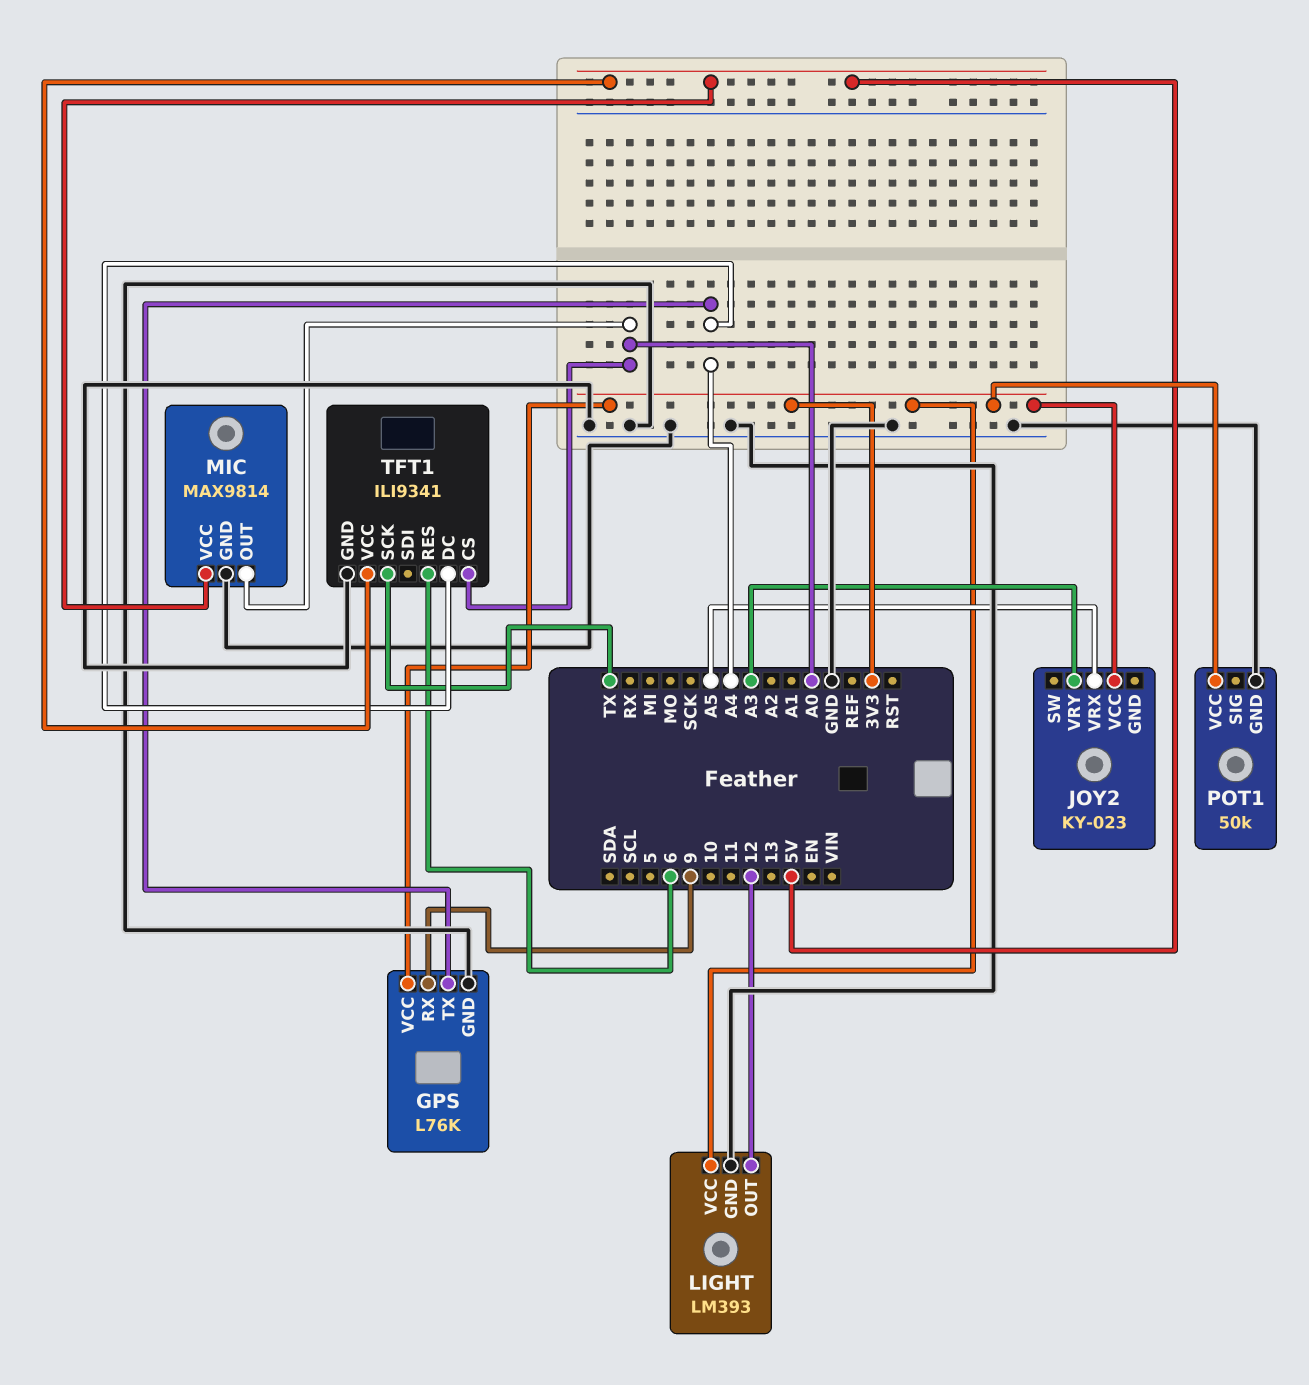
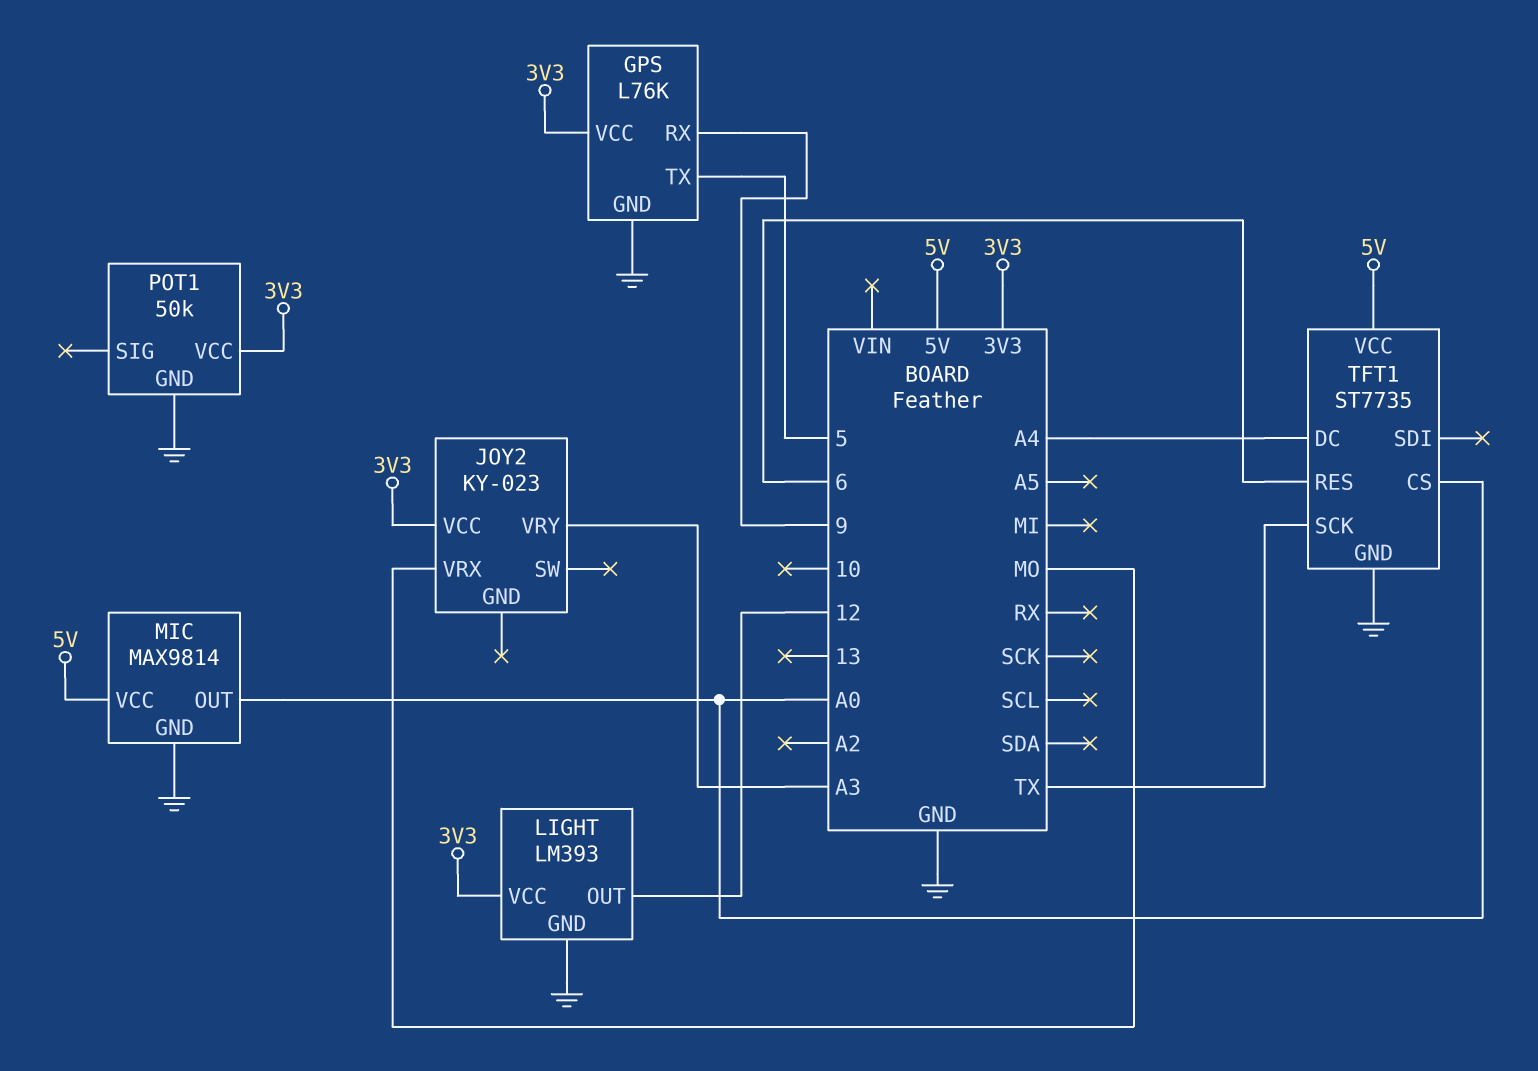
GPS pin TX: A4 -> 5
JOY2 pin VRX: A5 -> MO
TFT1: ILI9341 -> ST7735

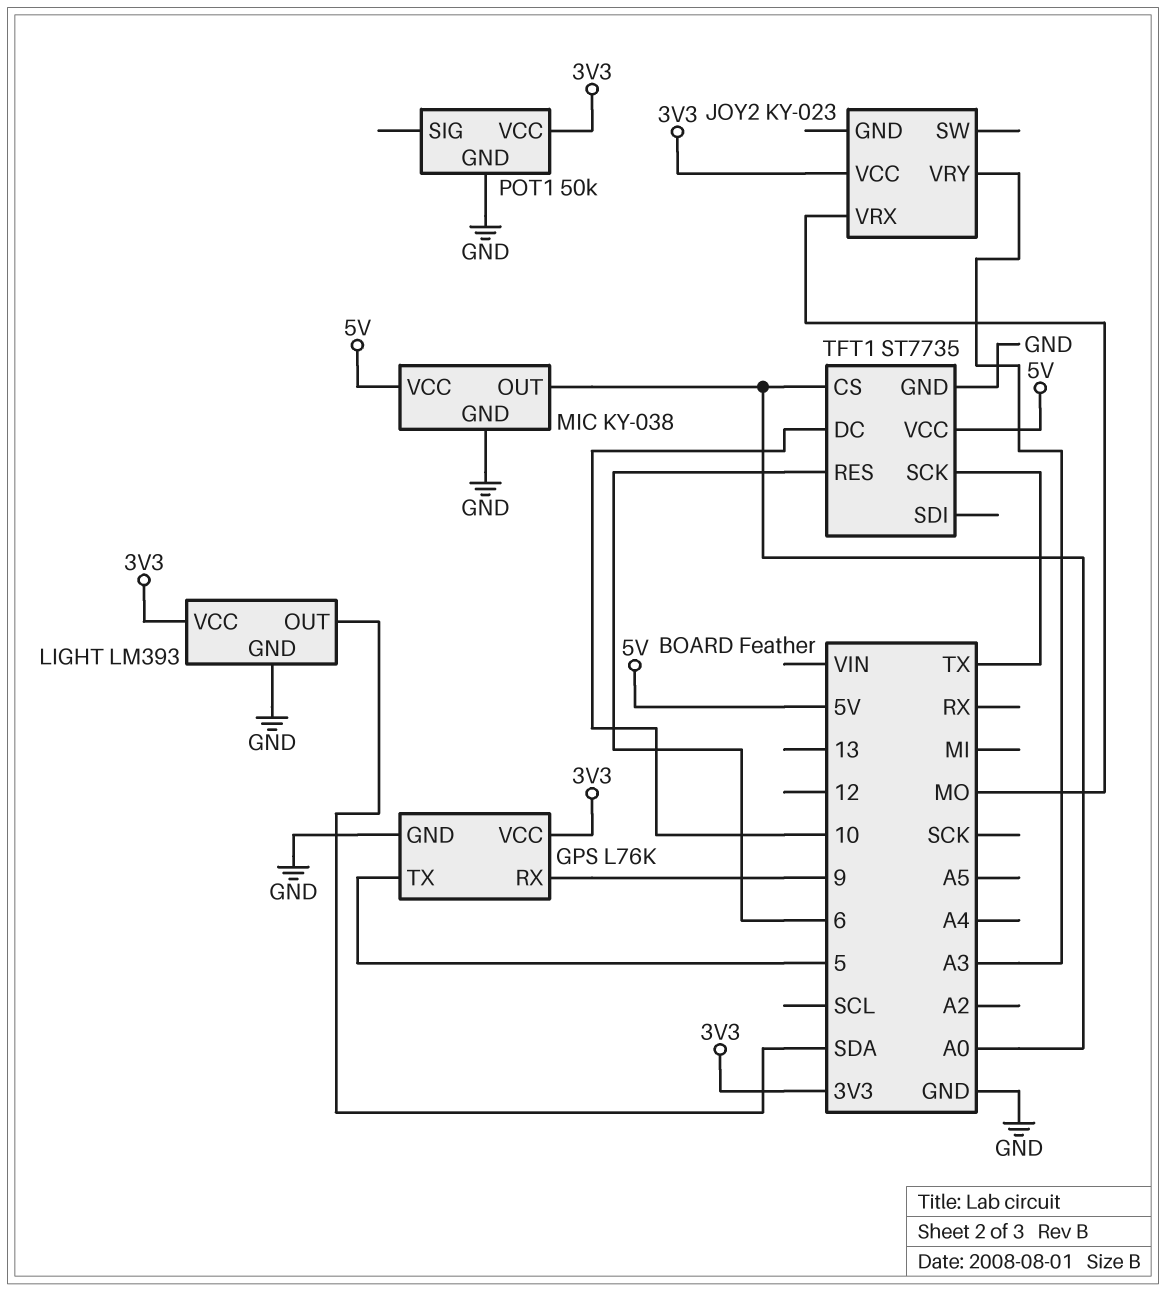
LIGHT pin OUT: 12 -> SDA
MIC: MAX9814 -> KY-038
TFT1 pin DC: A4 -> 10

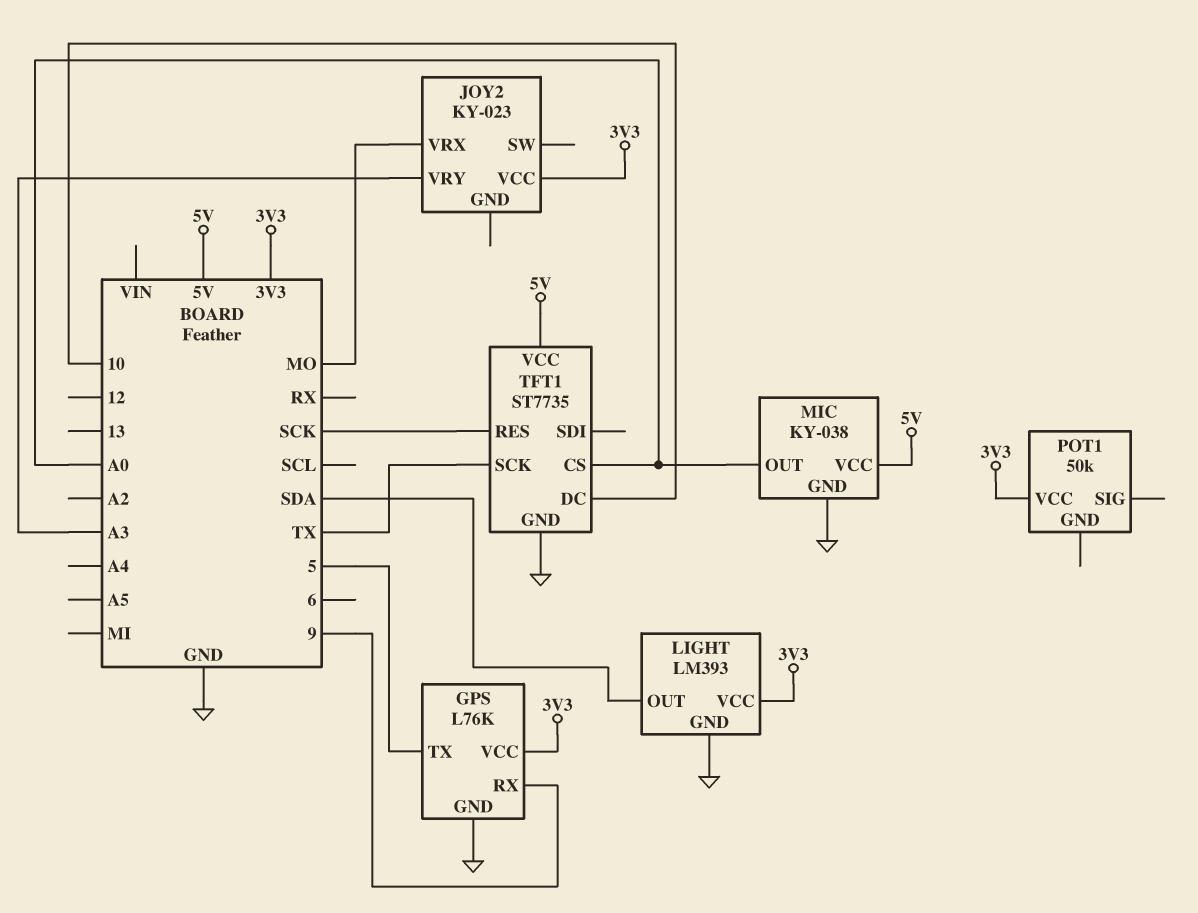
POT1 pin GND: GND -> none
TFT1 pin RES: 6 -> SCK

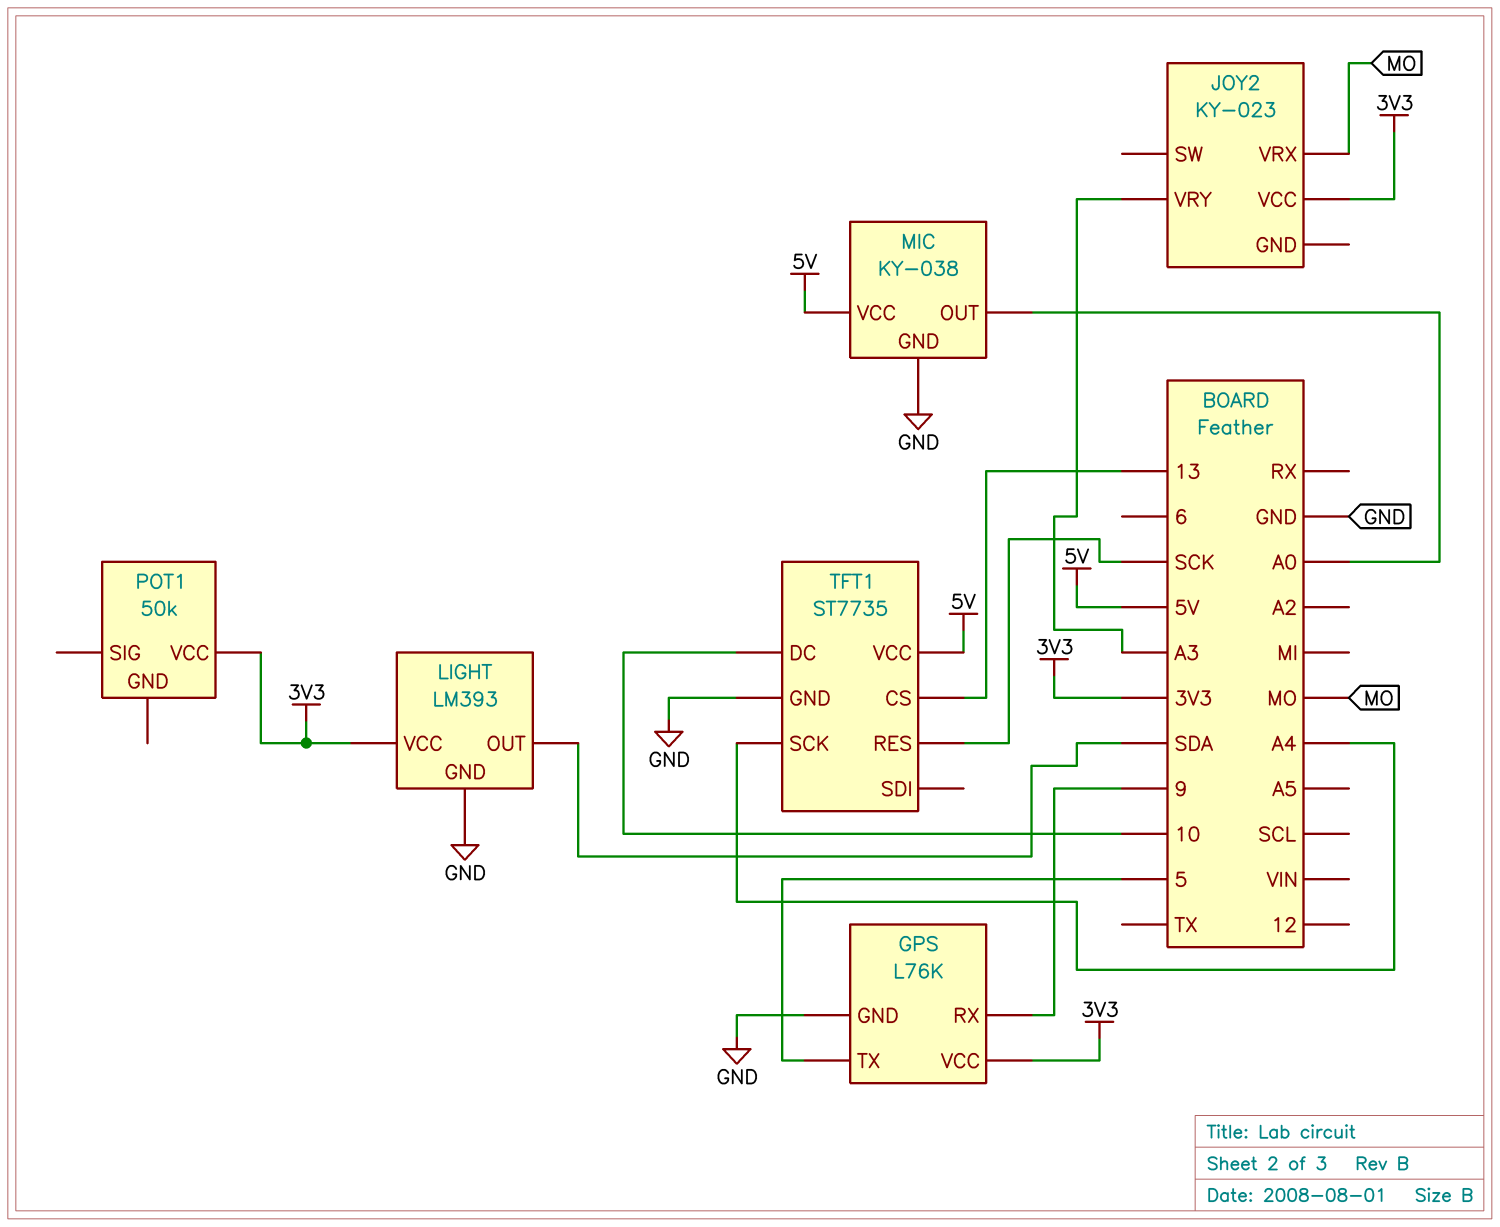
TFT1 pin CS: A0 -> 13
TFT1 pin SCK: TX -> A4

